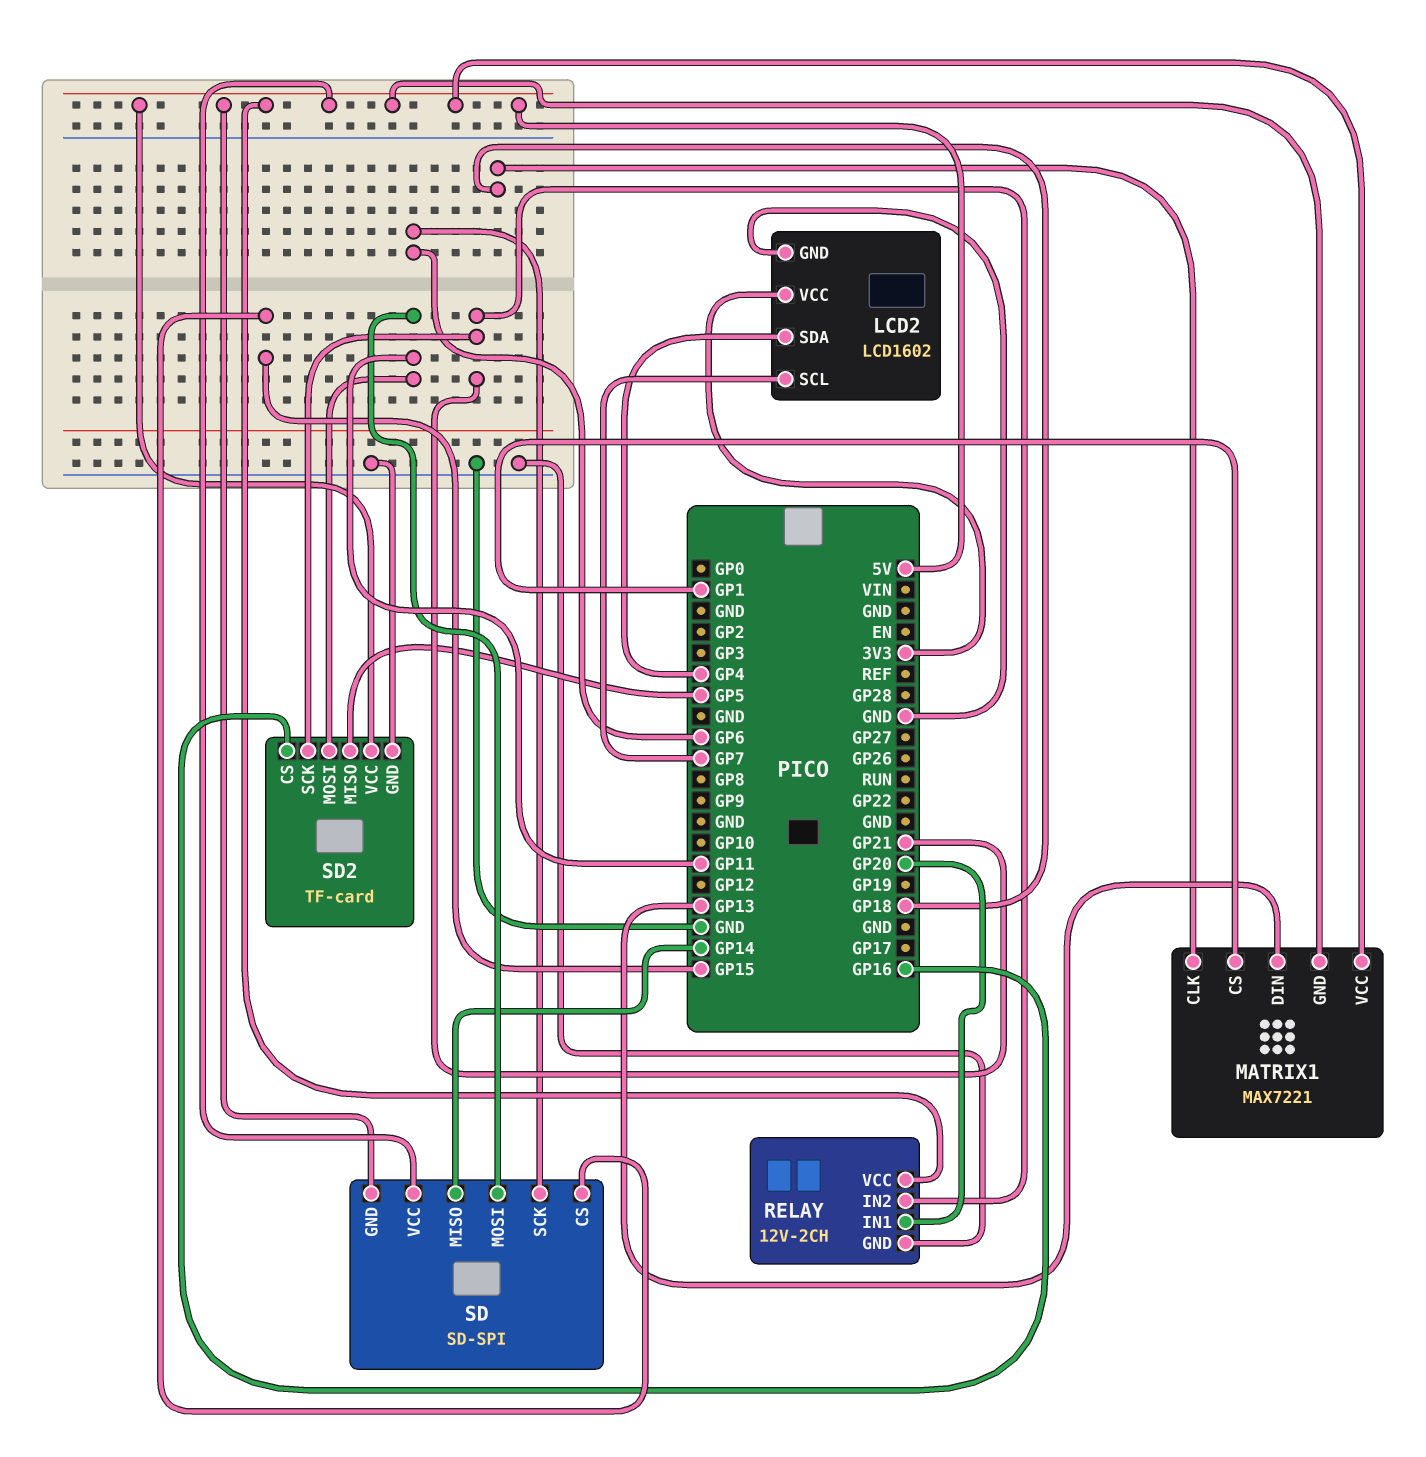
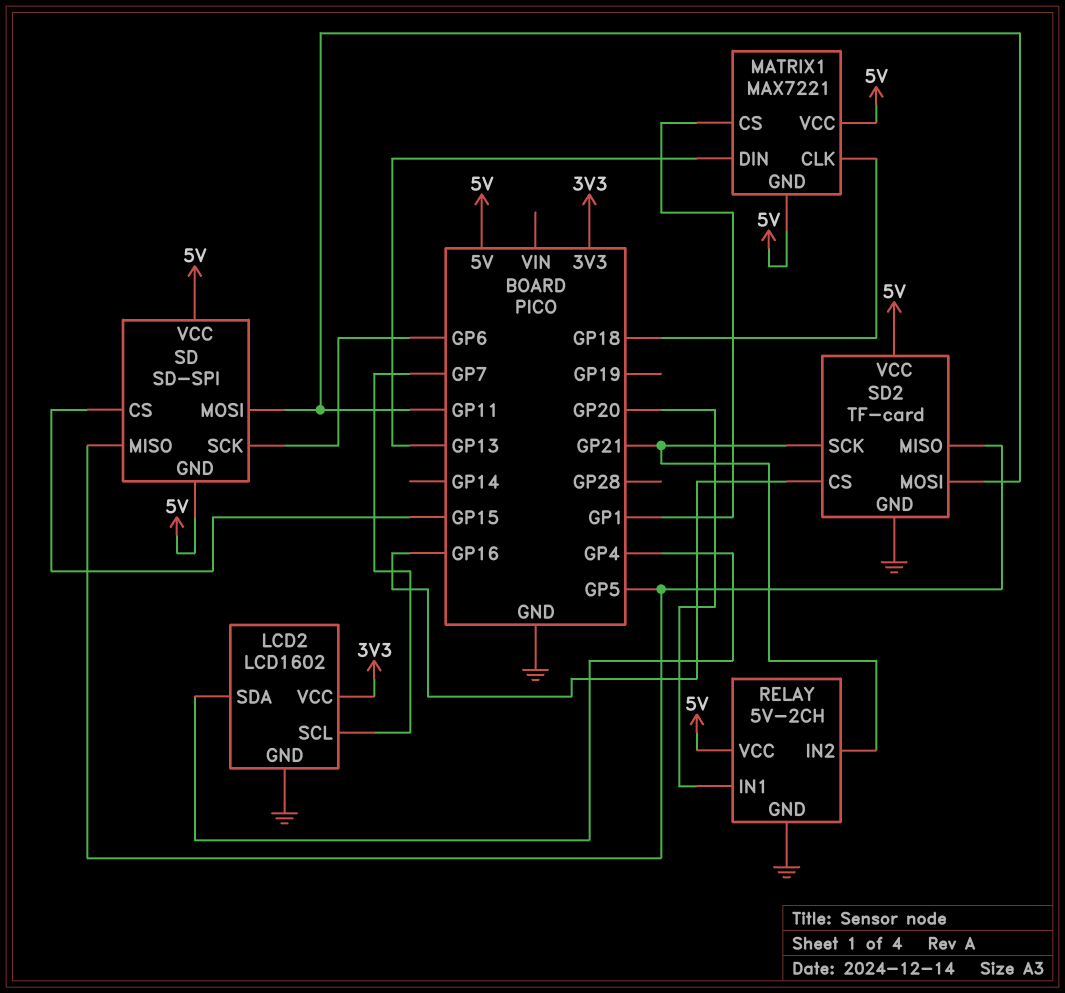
RELAY: 12V-2CH -> 5V-2CH
SD pin MISO: GP14 -> GP5

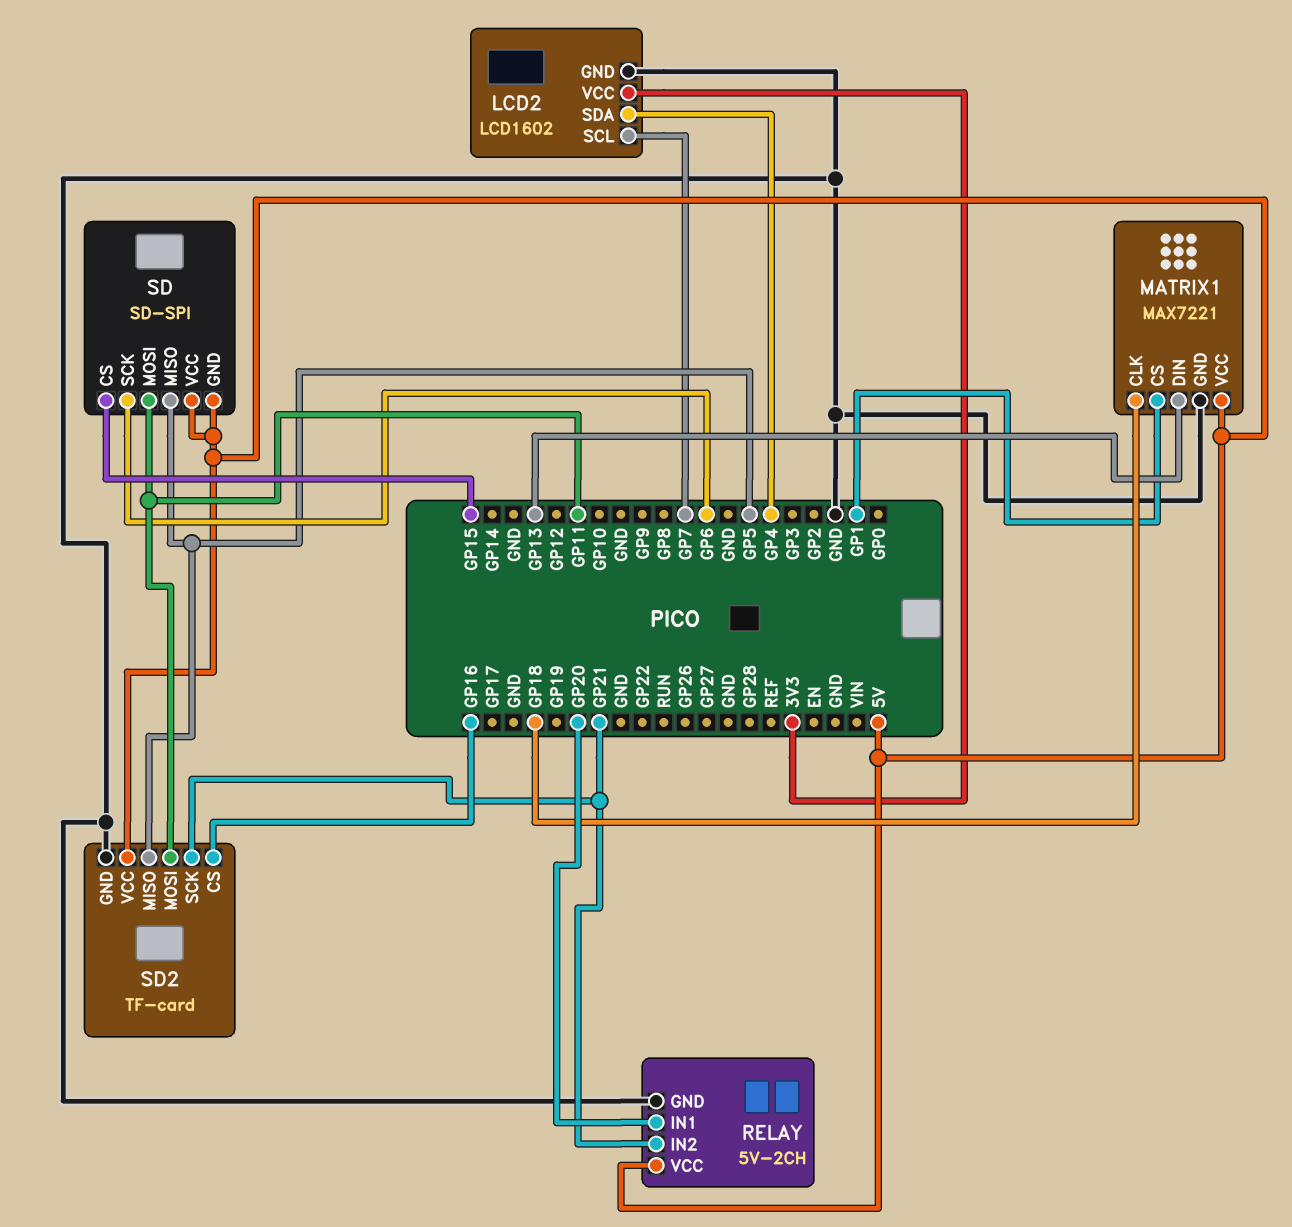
MATRIX1 pin GND: 5V -> GND

